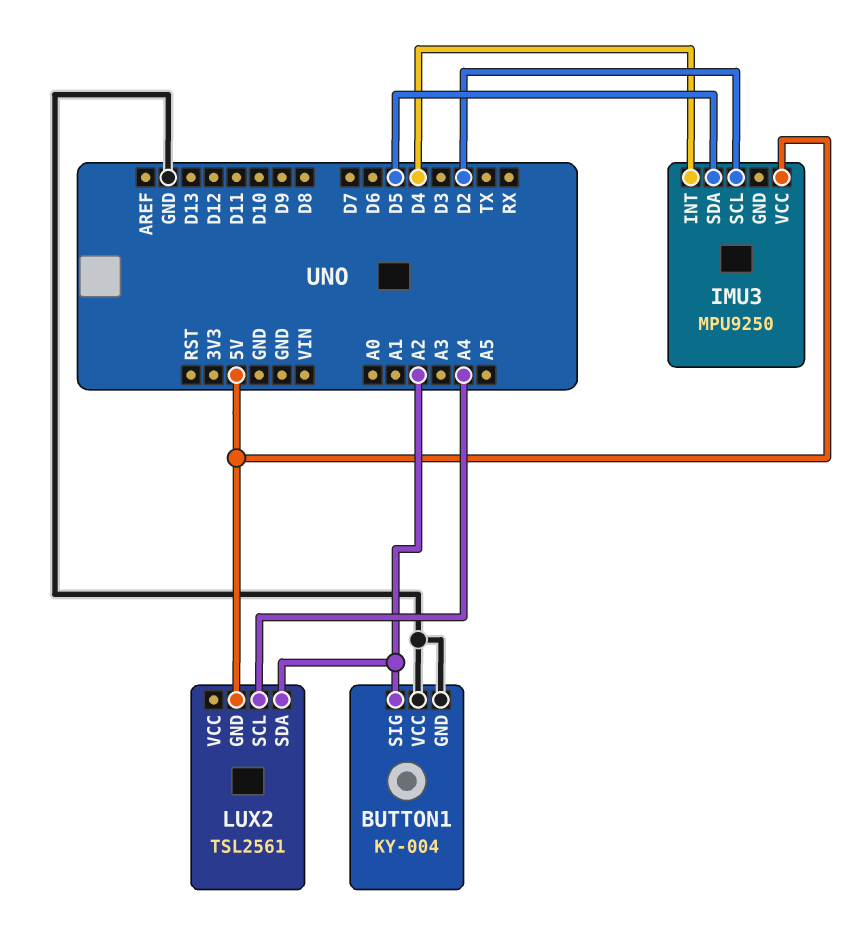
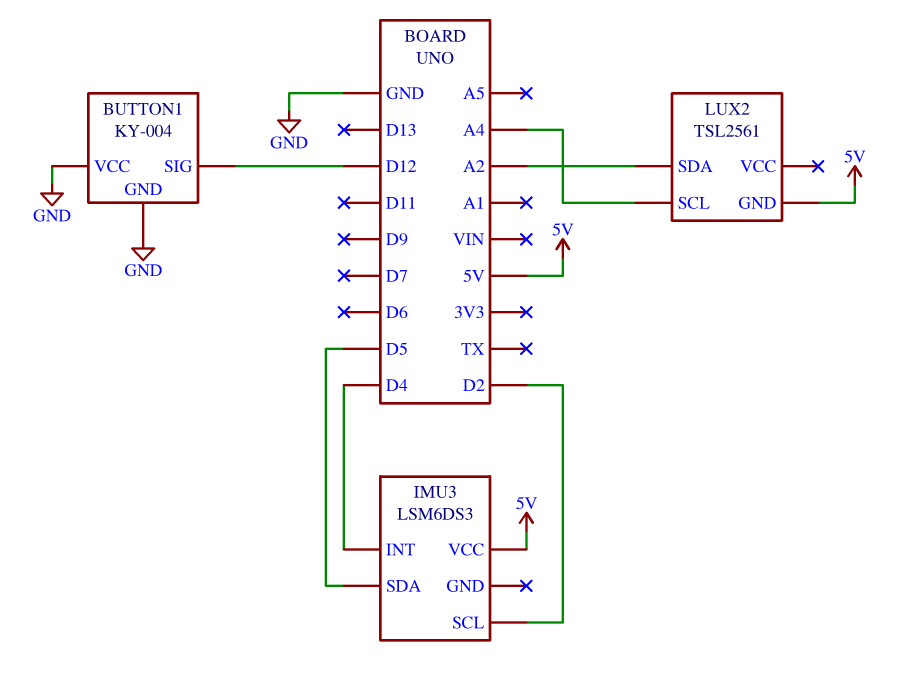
BUTTON1 pin SIG: A2 -> D12
IMU3: MPU9250 -> LSM6DS3

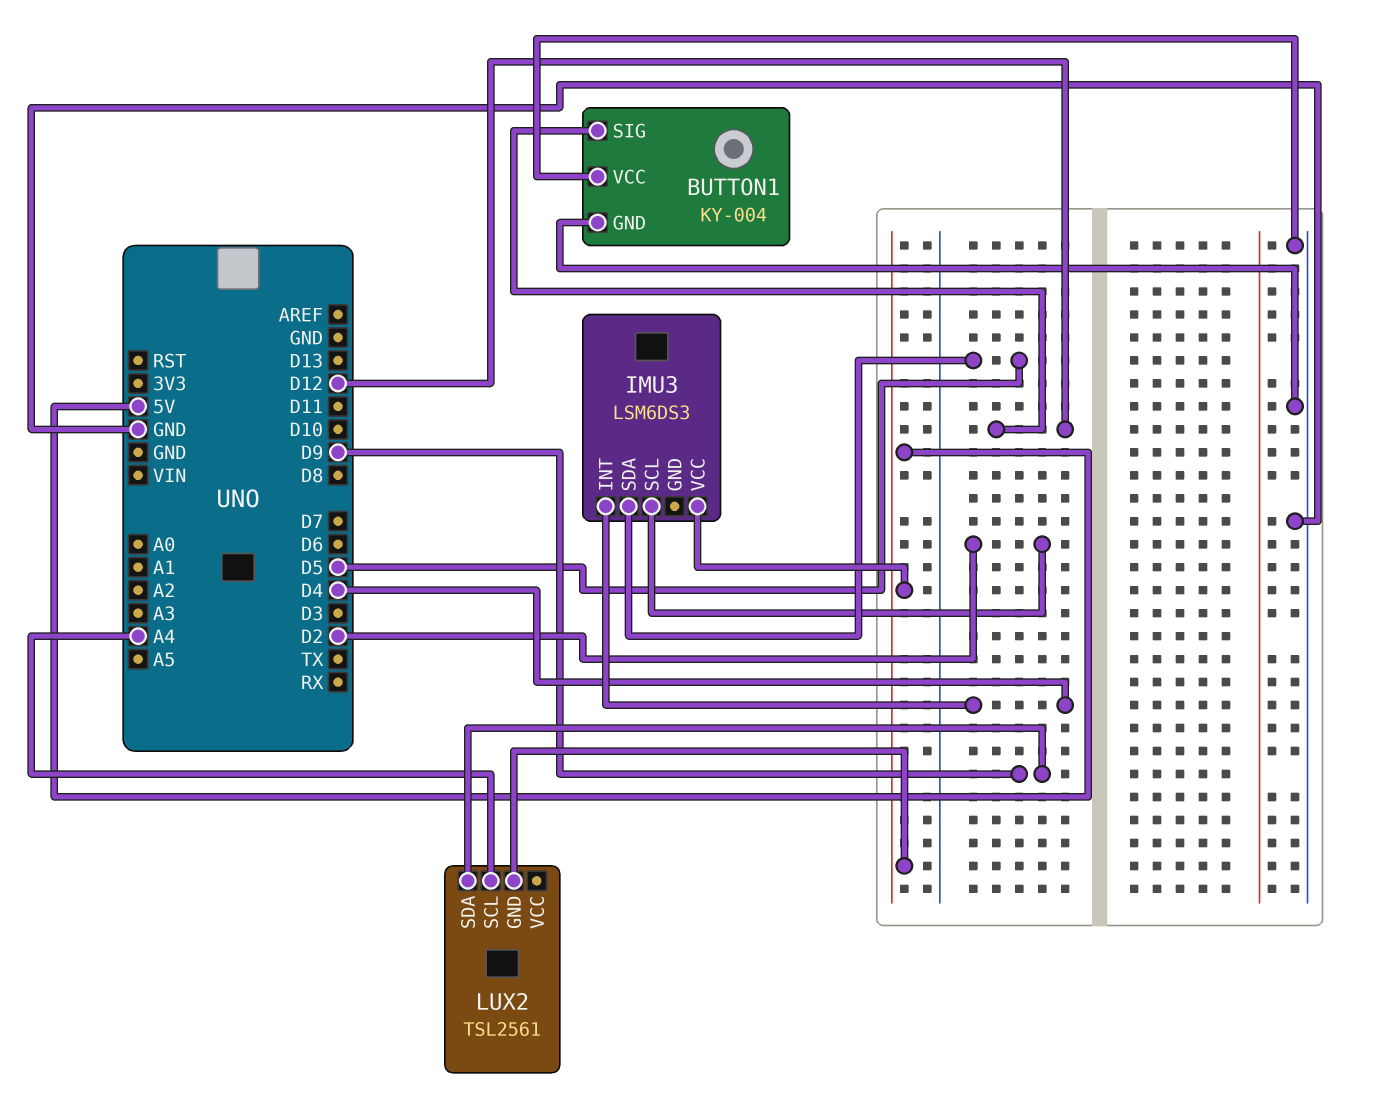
LUX2 pin SDA: A2 -> D9

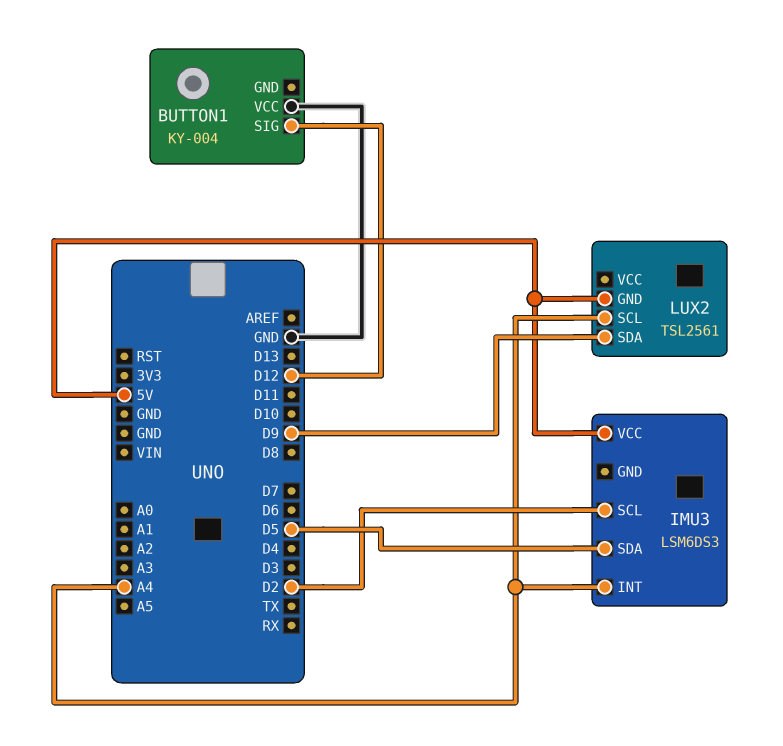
BUTTON1 pin GND: GND -> none
IMU3 pin INT: D4 -> A4

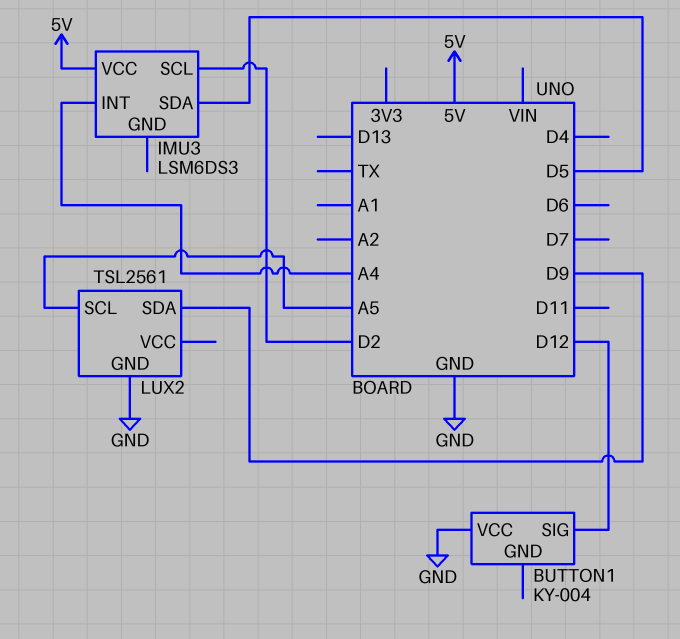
LUX2 pin GND: 5V -> GND
LUX2 pin SCL: A4 -> A5

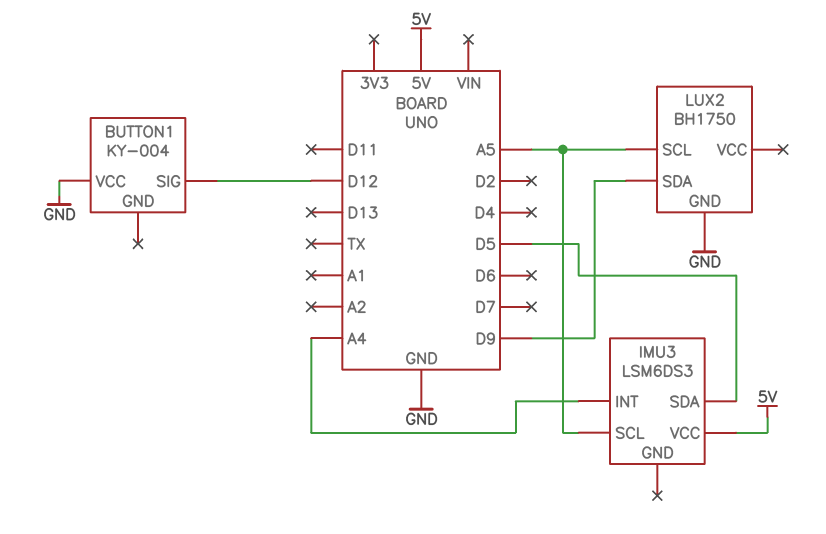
IMU3 pin SCL: D2 -> A5
LUX2: TSL2561 -> BH1750

